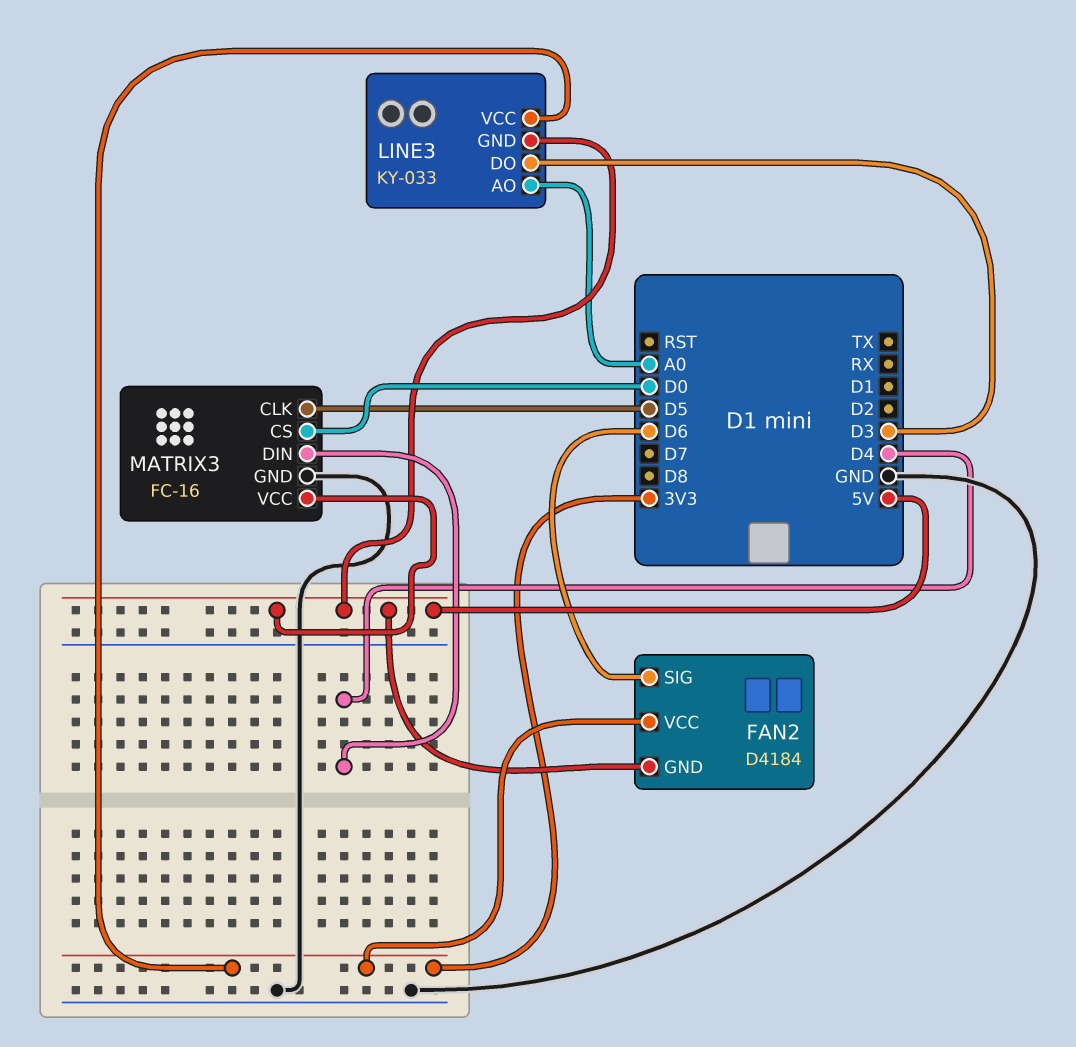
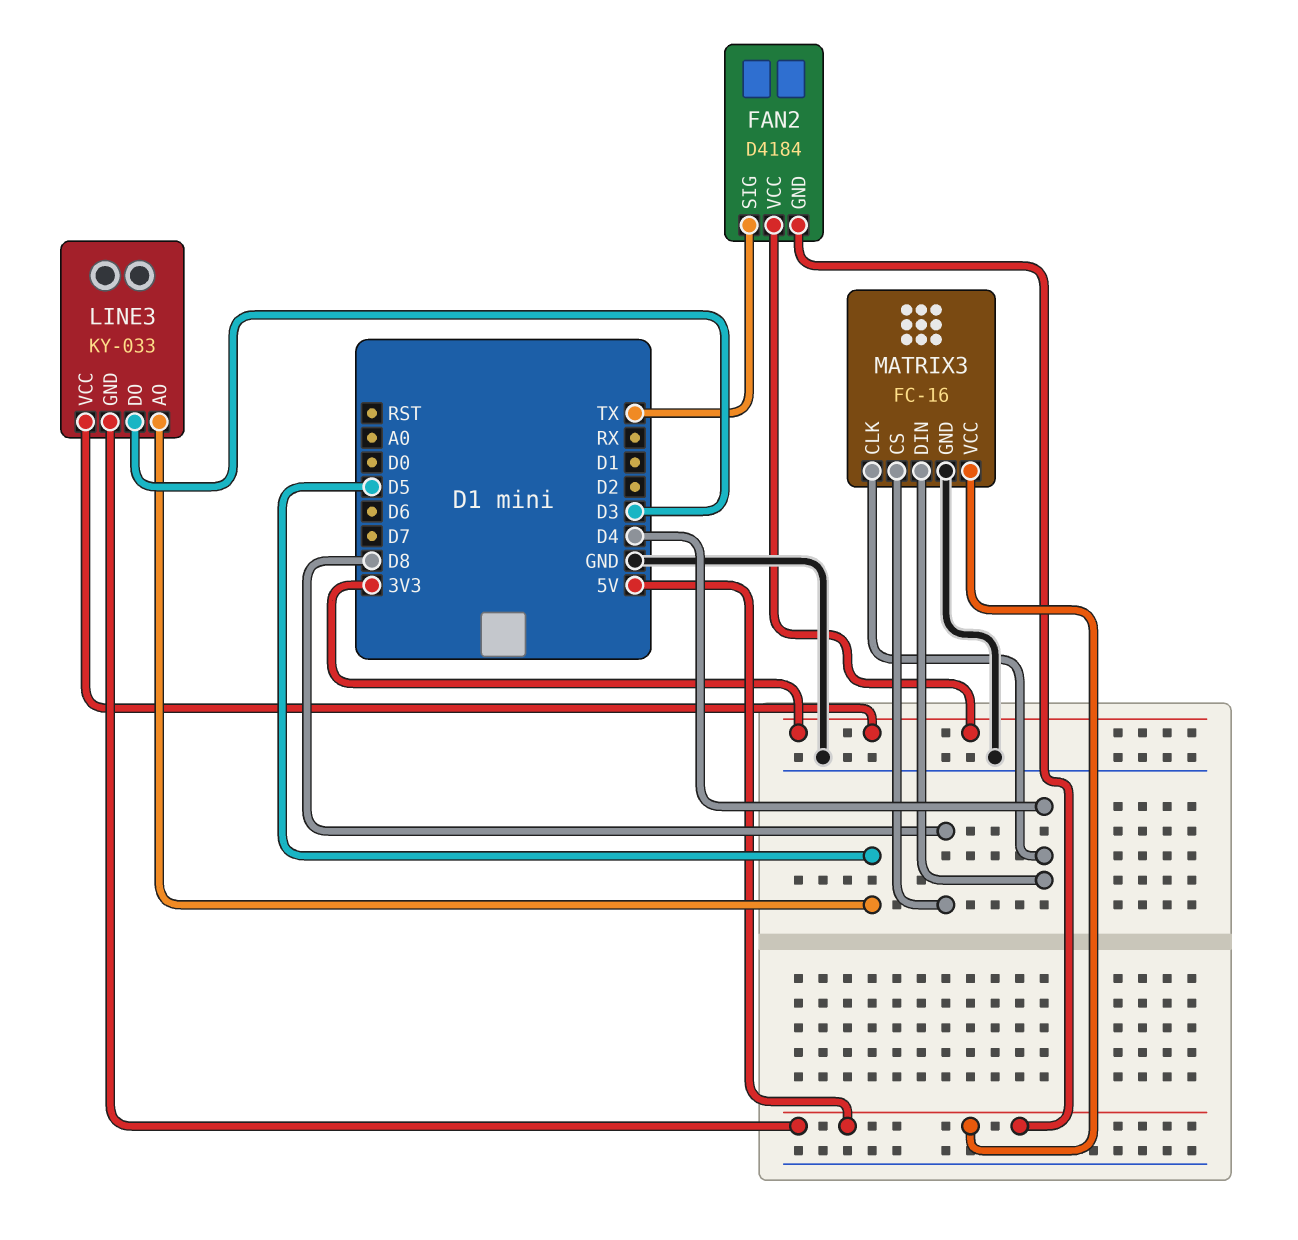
FAN2 pin SIG: D6 -> TX
LINE3 pin AO: A0 -> D5
MATRIX3 pin CLK: D5 -> D4
MATRIX3 pin CS: D0 -> D8

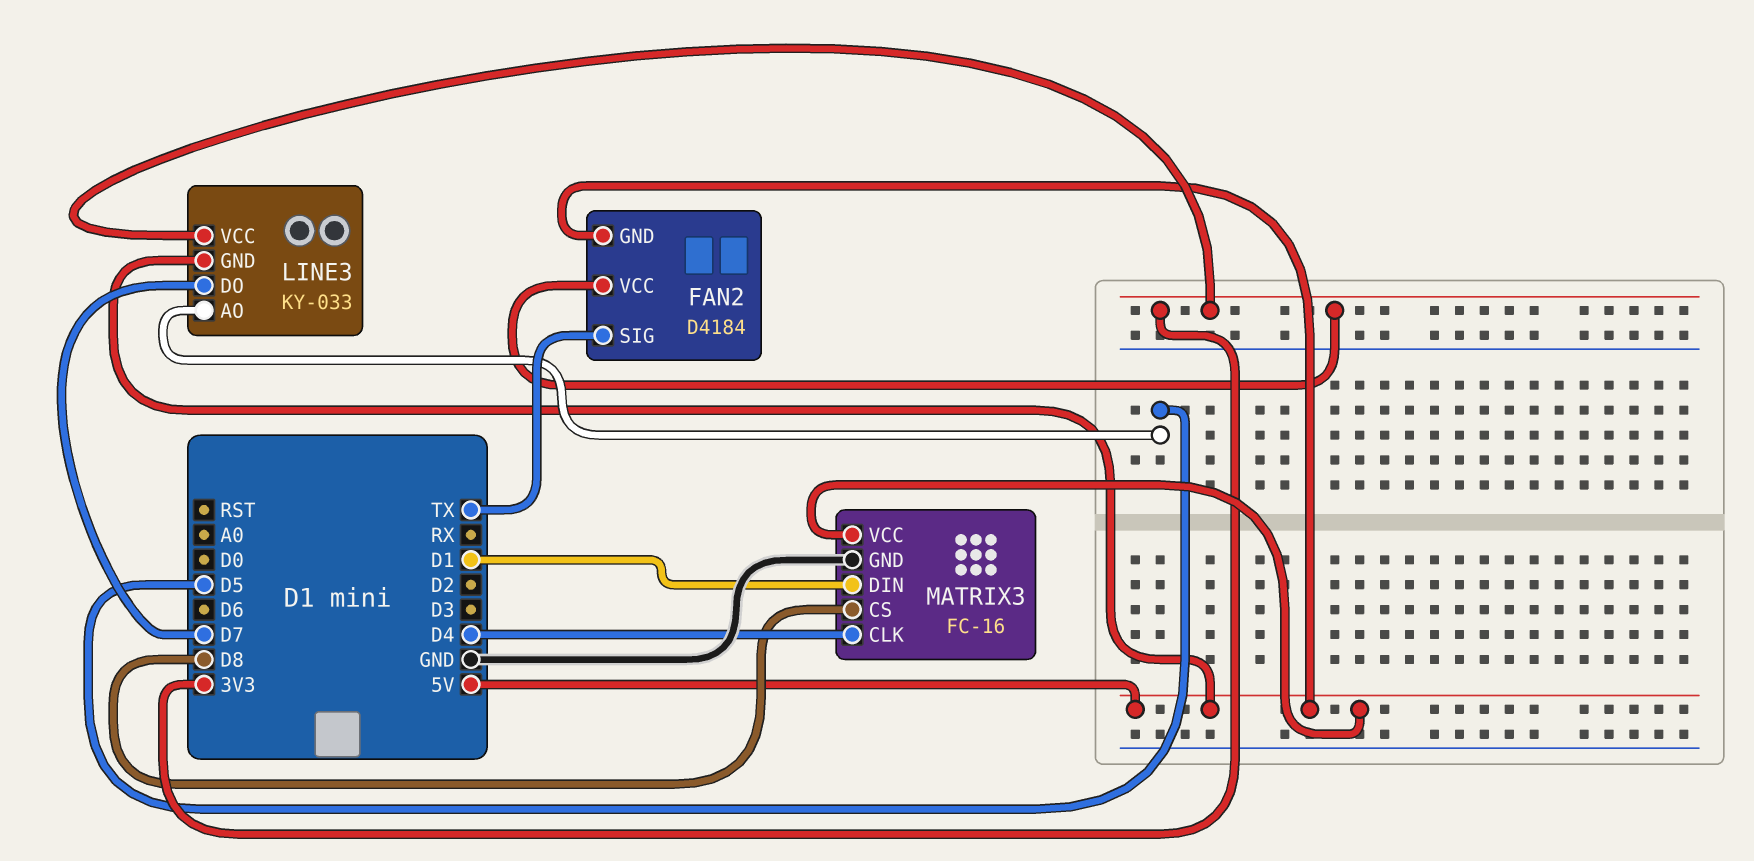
LINE3 pin DO: D3 -> D7
MATRIX3 pin DIN: D4 -> D1

